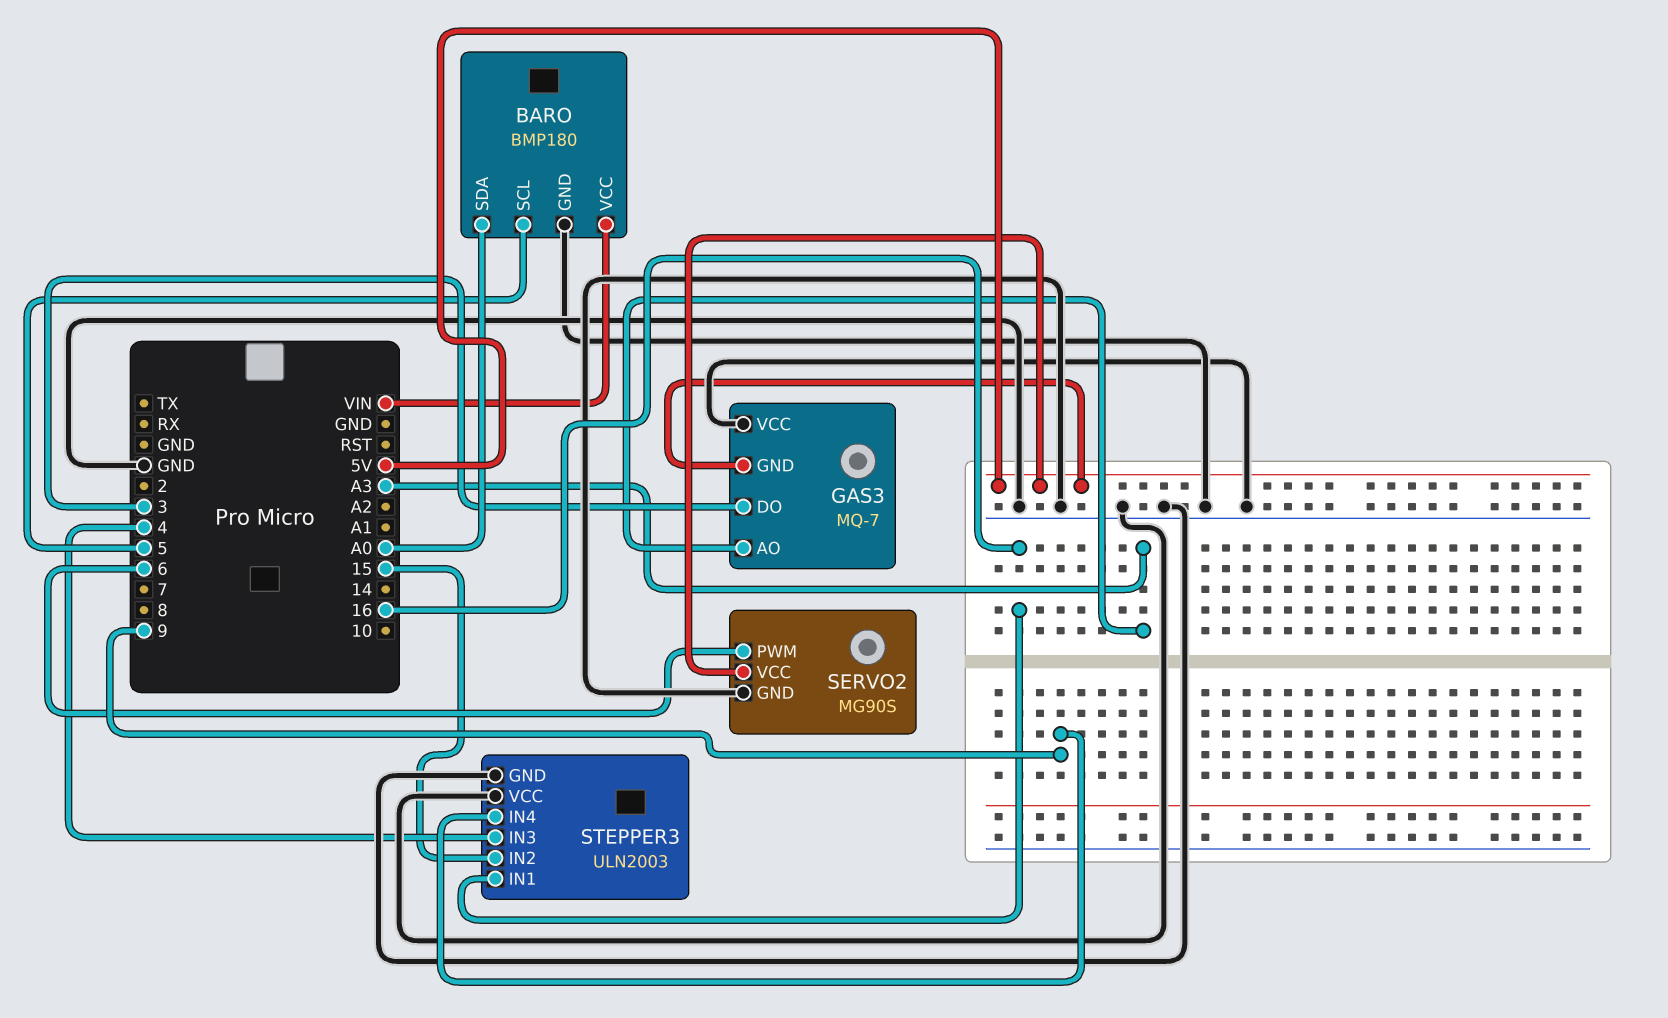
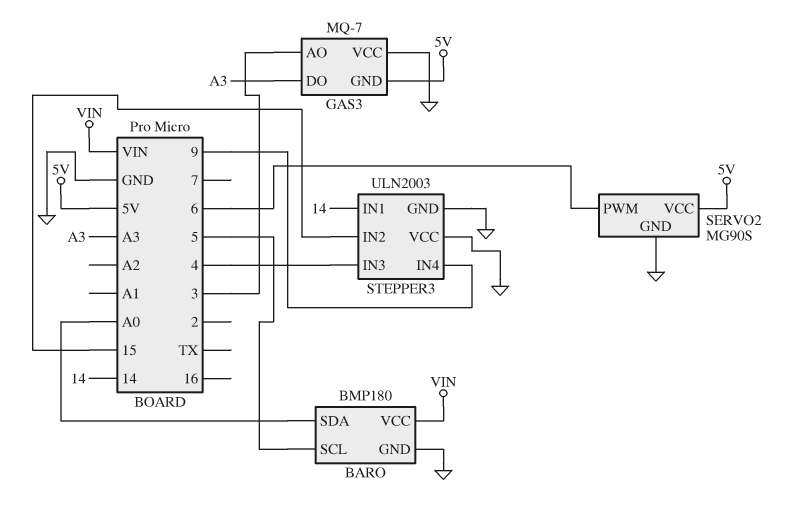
GAS3 pin AO: A3 -> 3
GAS3 pin DO: 3 -> A3
STEPPER3 pin IN1: 16 -> 14

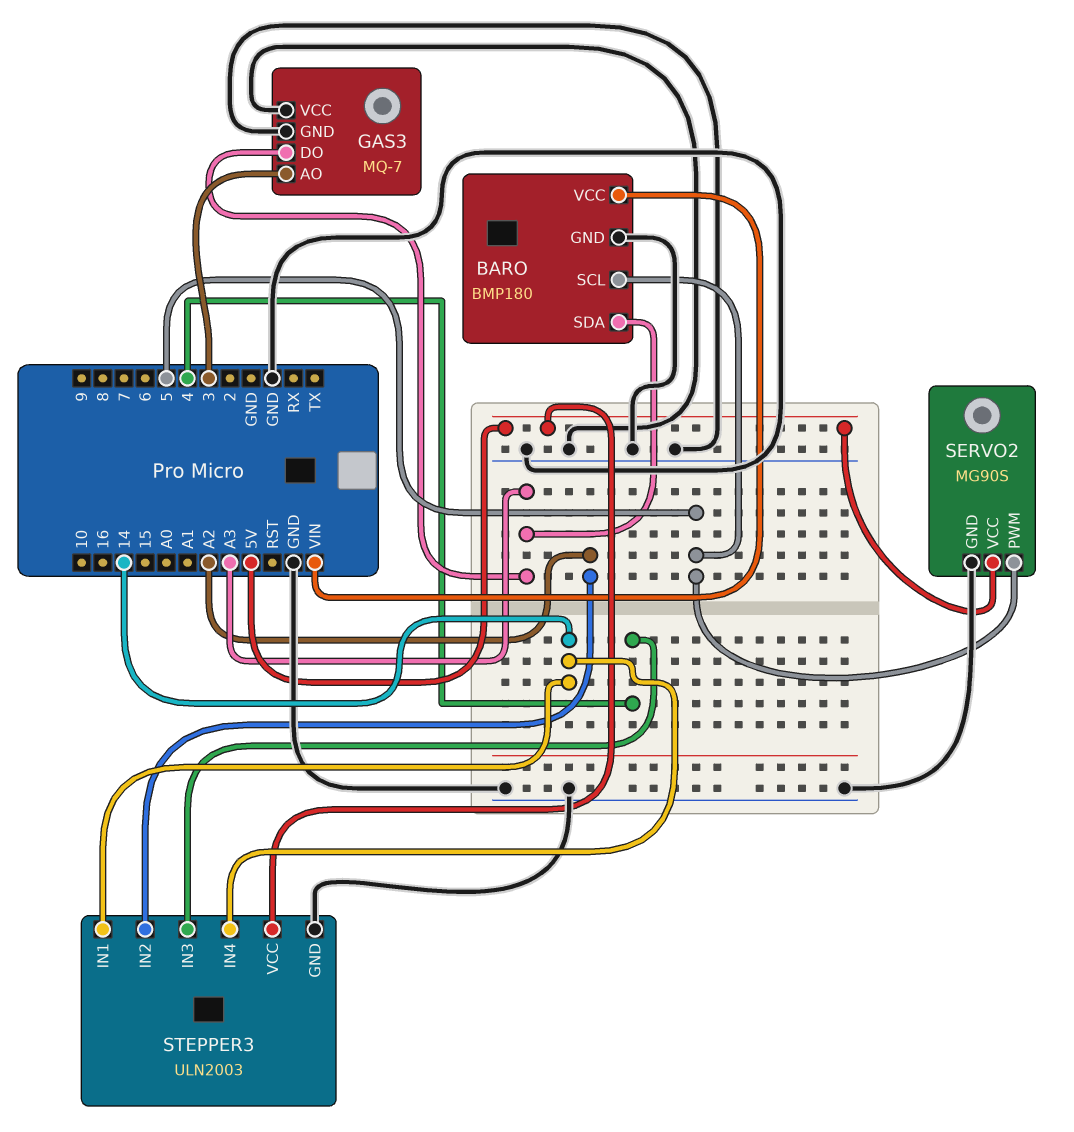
BARO pin SDA: A0 -> A3
GAS3 pin GND: 5V -> GND
SERVO2 pin PWM: 6 -> 5
STEPPER3 pin IN2: 15 -> A2
STEPPER3 pin IN4: 9 -> 14
STEPPER3 pin VCC: GND -> 5V

